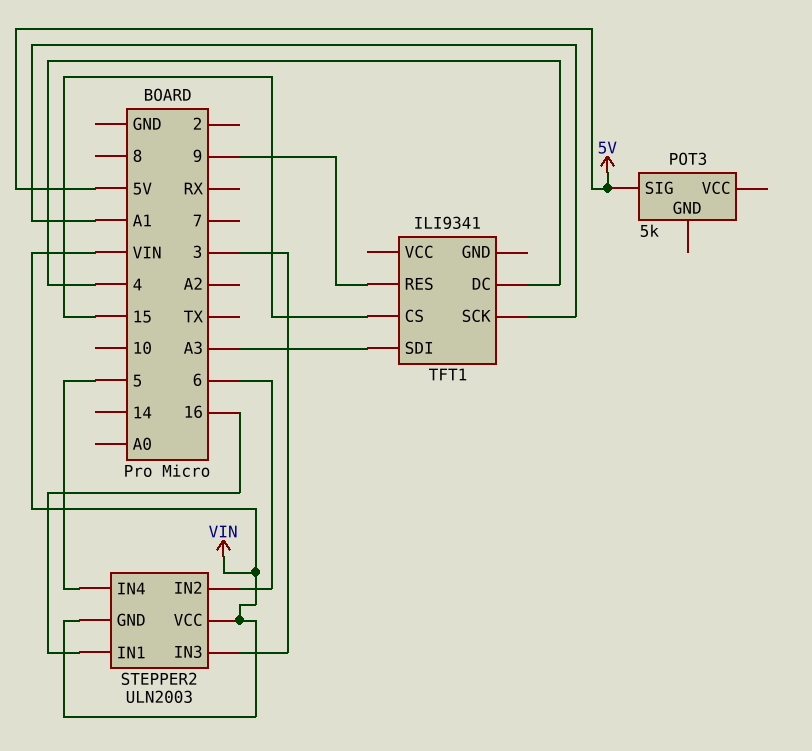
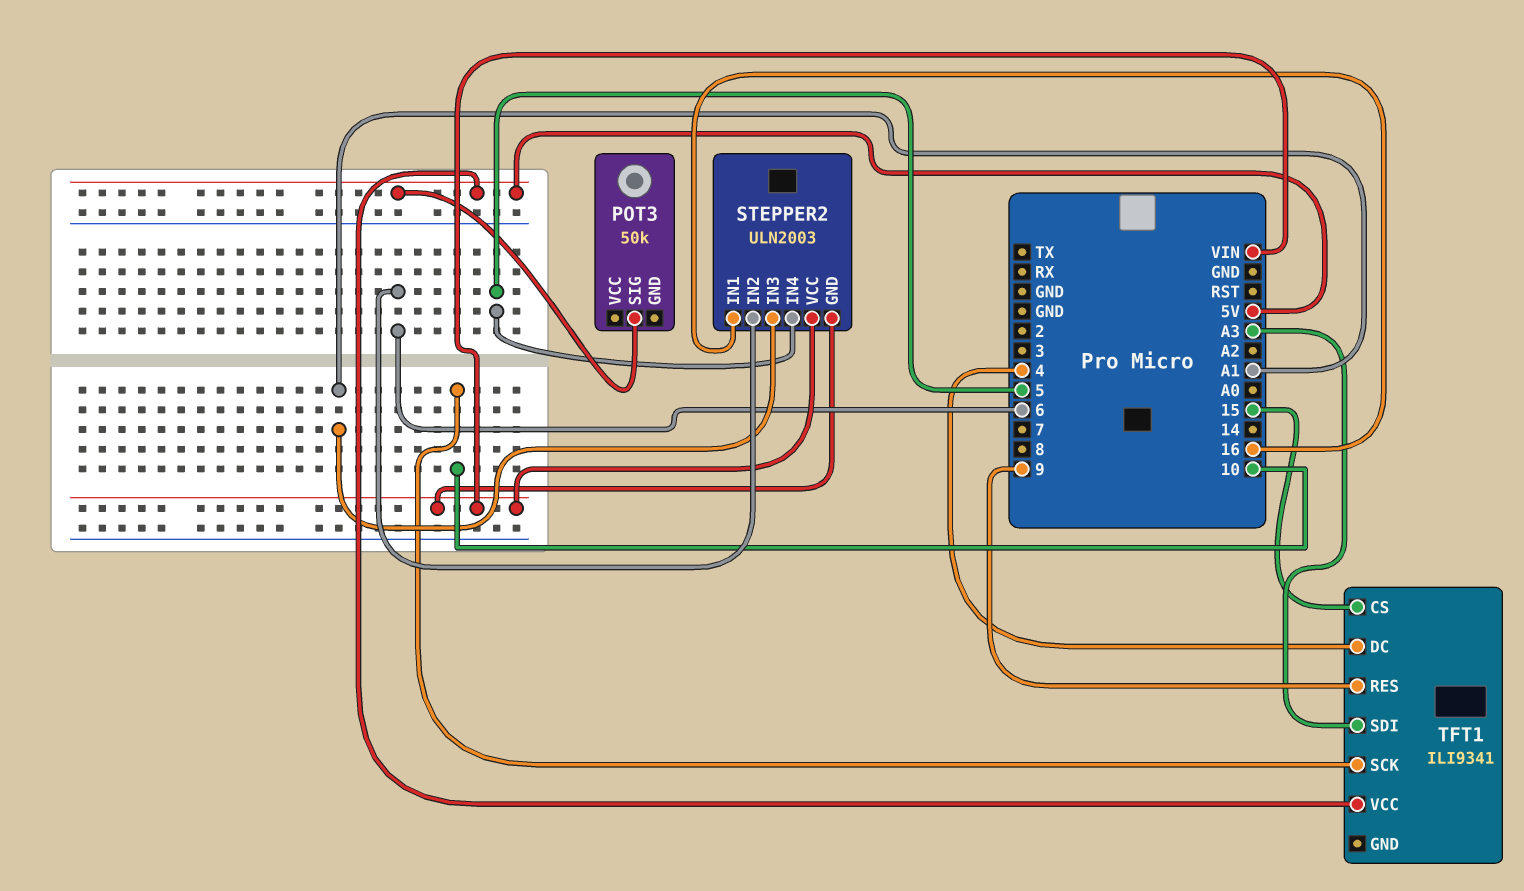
POT3: 5k -> 50k
STEPPER2 pin IN3: 3 -> A1
TFT1 pin SCK: A1 -> 10
TFT1 pin VCC: none -> 5V

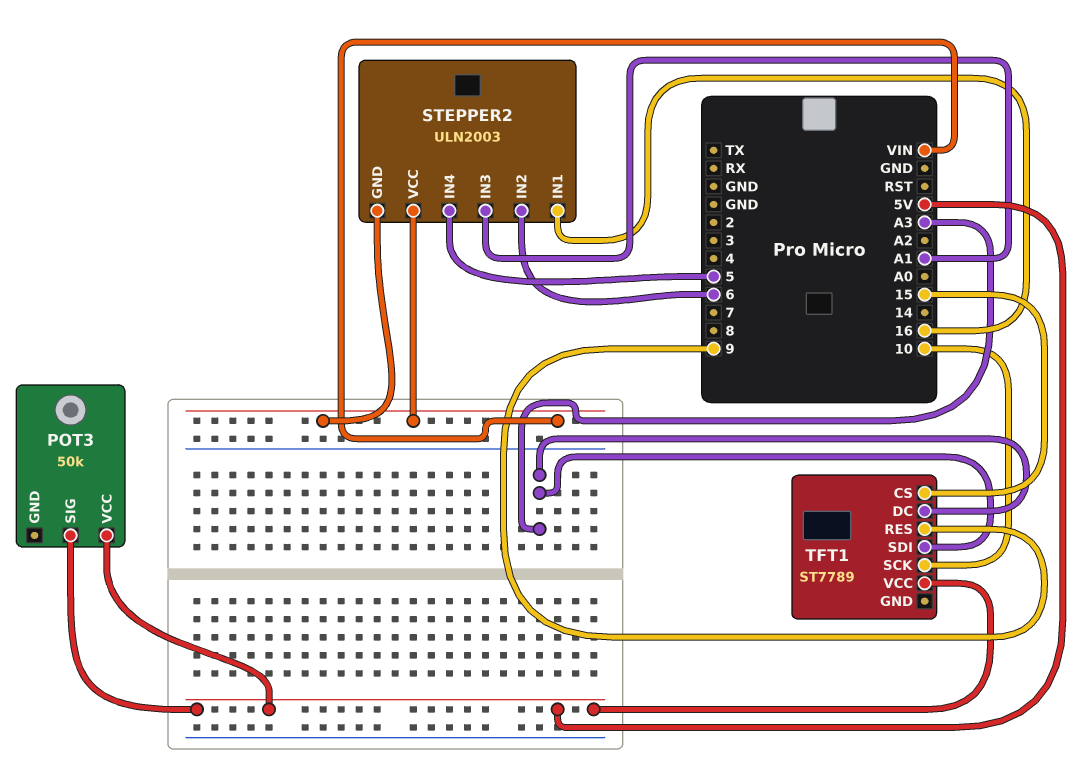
POT3 pin VCC: none -> 5V
TFT1: ILI9341 -> ST7789
TFT1 pin DC: 4 -> A3

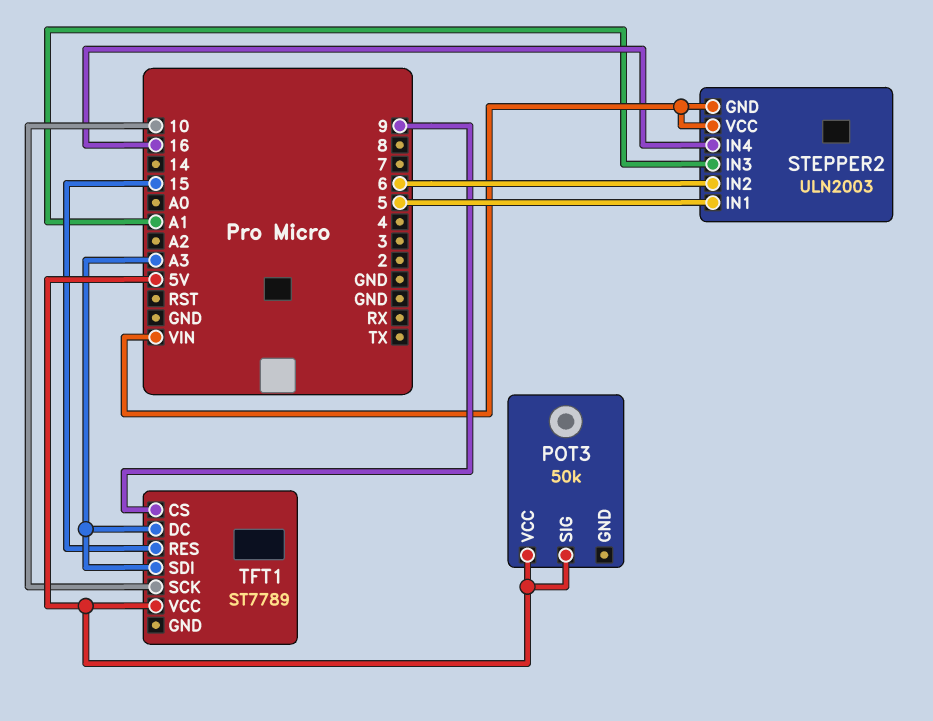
STEPPER2 pin IN1: 16 -> 5
STEPPER2 pin IN4: 5 -> 16
TFT1 pin CS: 15 -> 9
TFT1 pin RES: 9 -> 15

